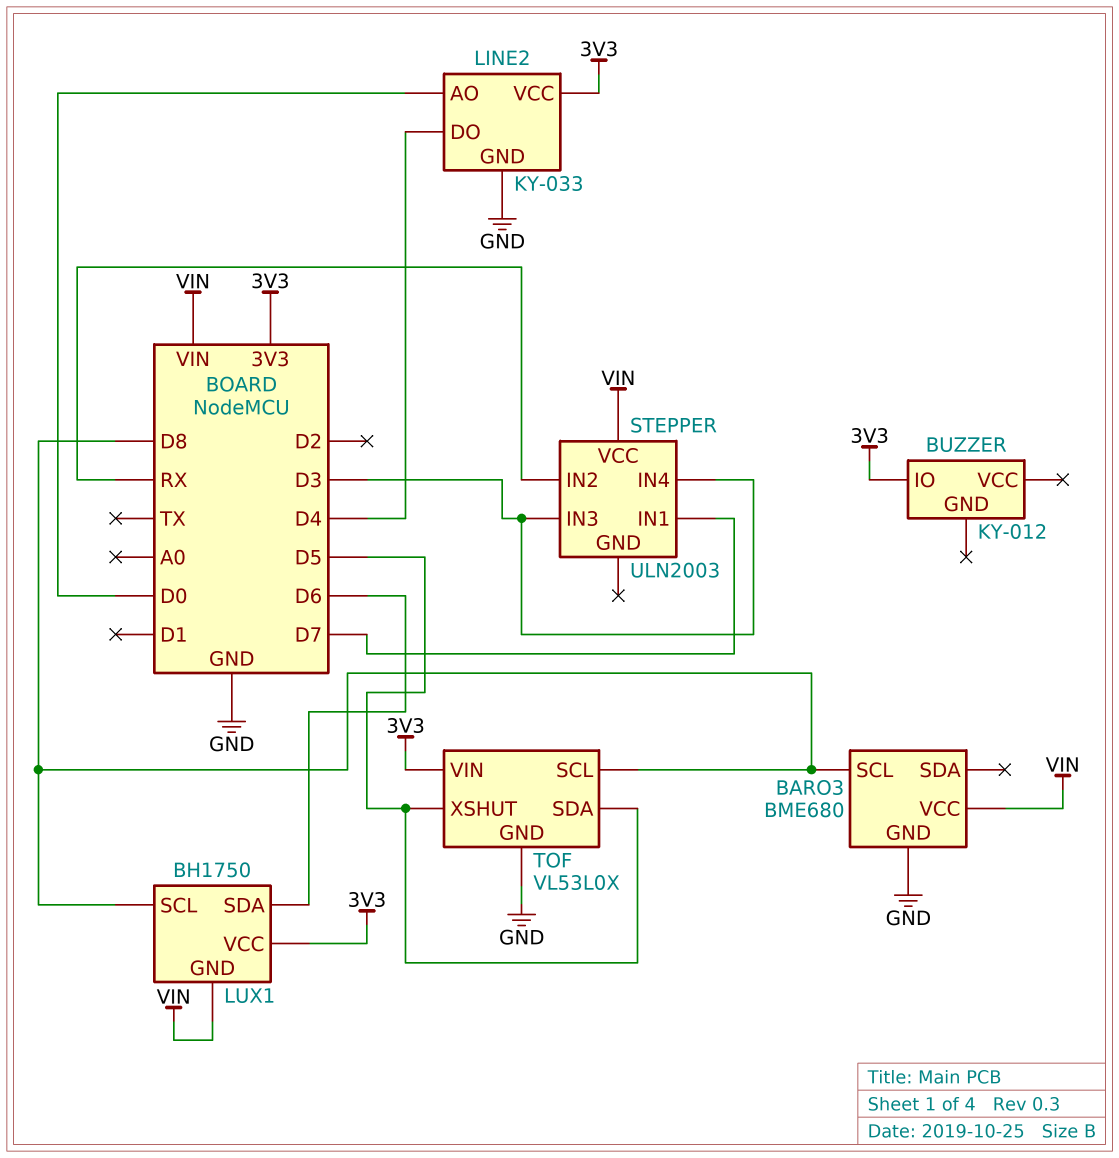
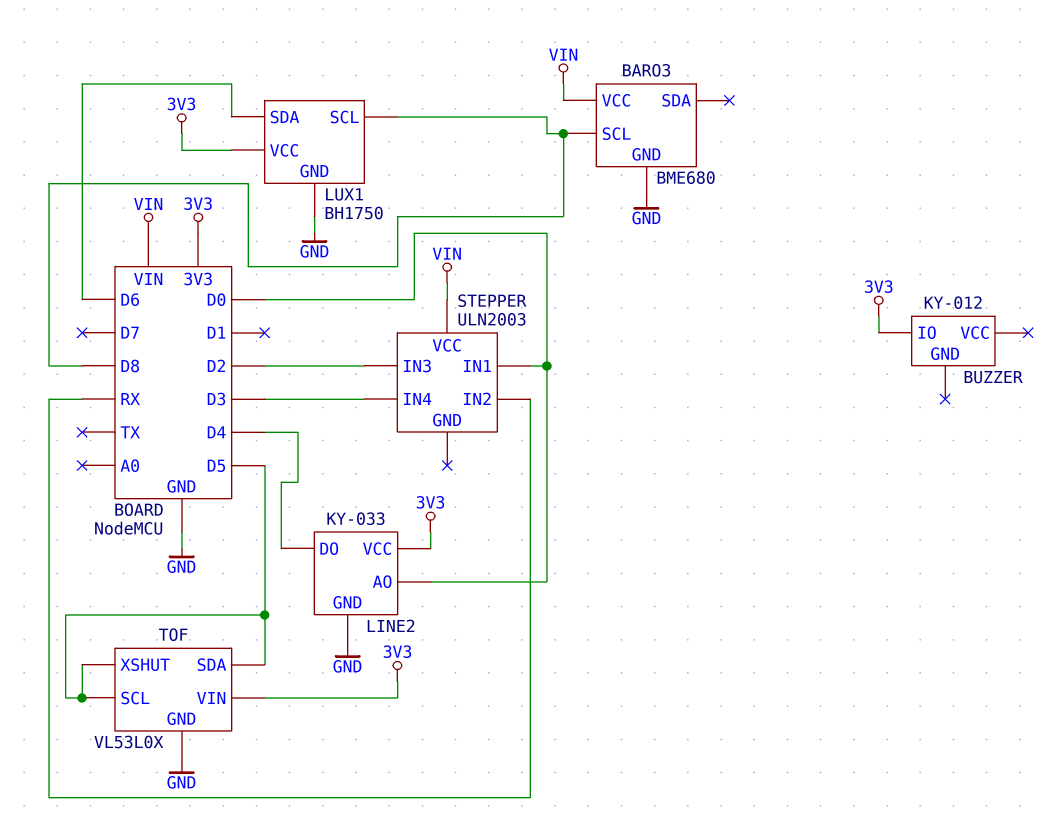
LUX1 pin GND: VIN -> GND
STEPPER pin IN1: D7 -> D0
STEPPER pin IN3: D3 -> D2
TOF pin SCL: D8 -> D5

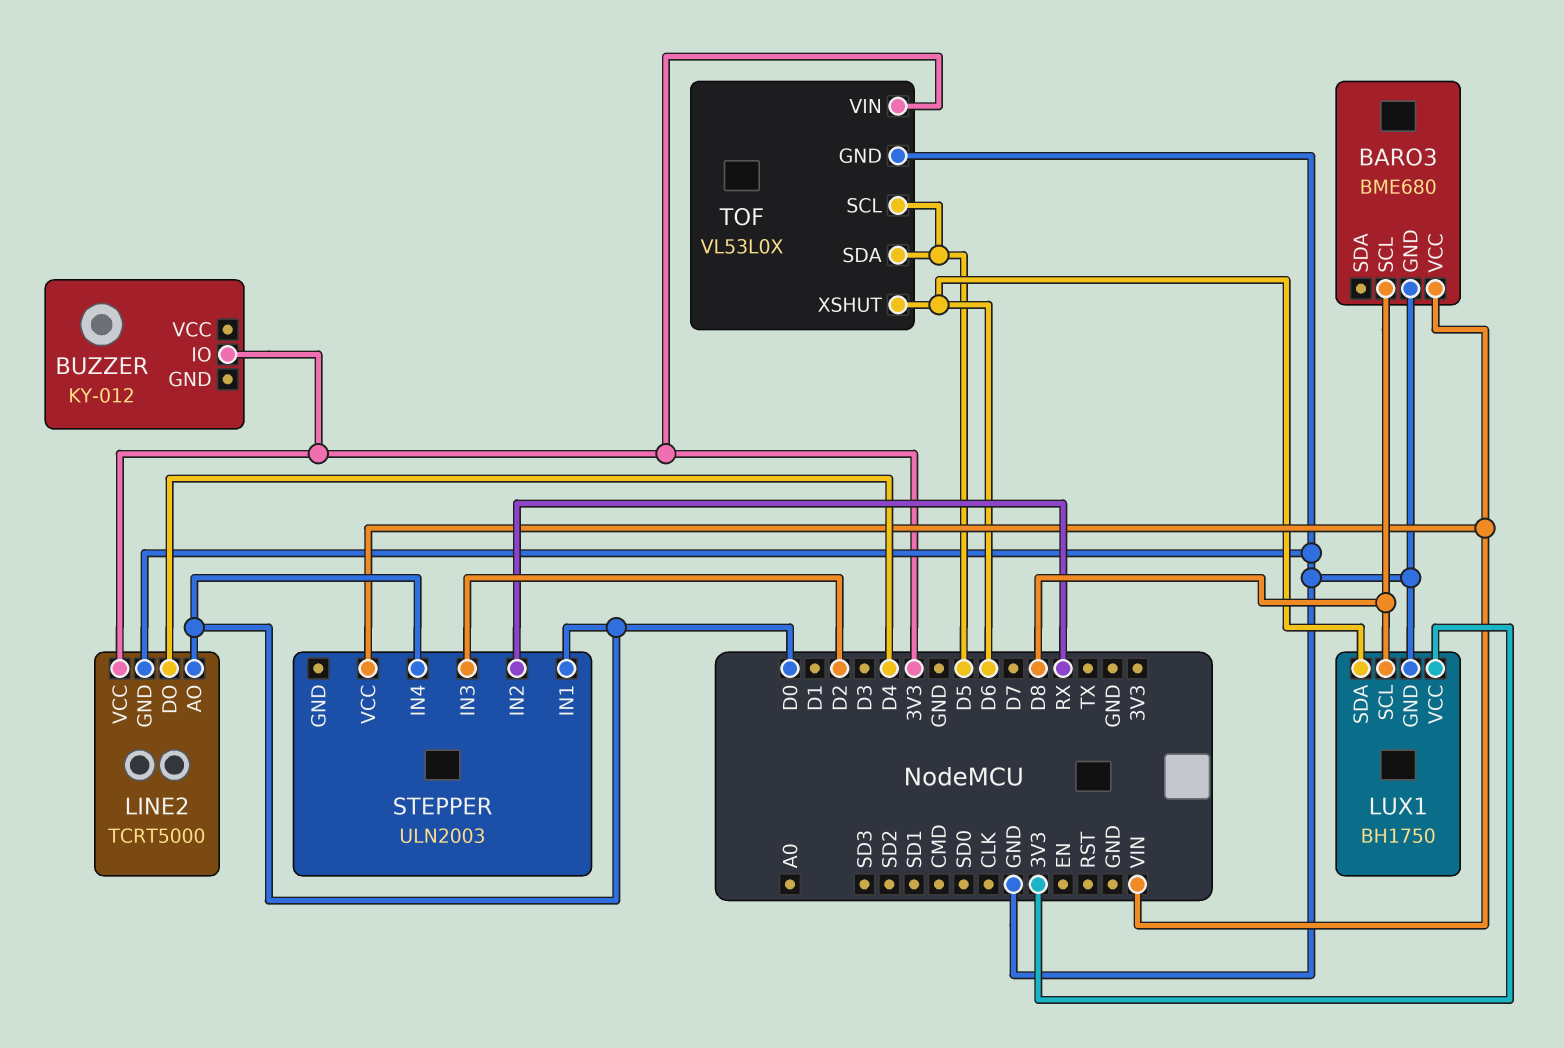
LINE2: KY-033 -> TCRT5000
STEPPER pin IN4: D3 -> D0
TOF pin XSHUT: D5 -> D6

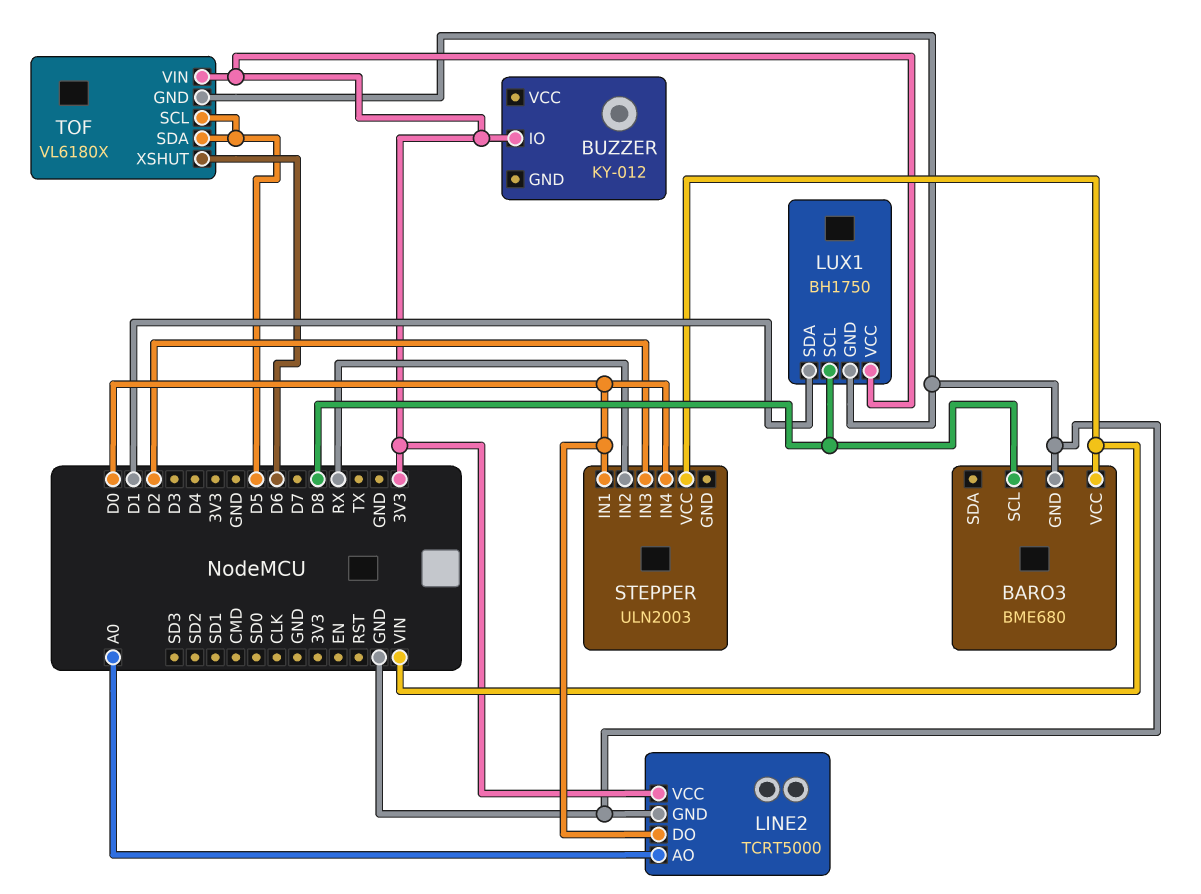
LINE2 pin AO: D0 -> A0
LINE2 pin DO: D4 -> D0
LUX1 pin SDA: D6 -> D1
TOF: VL53L0X -> VL6180X

